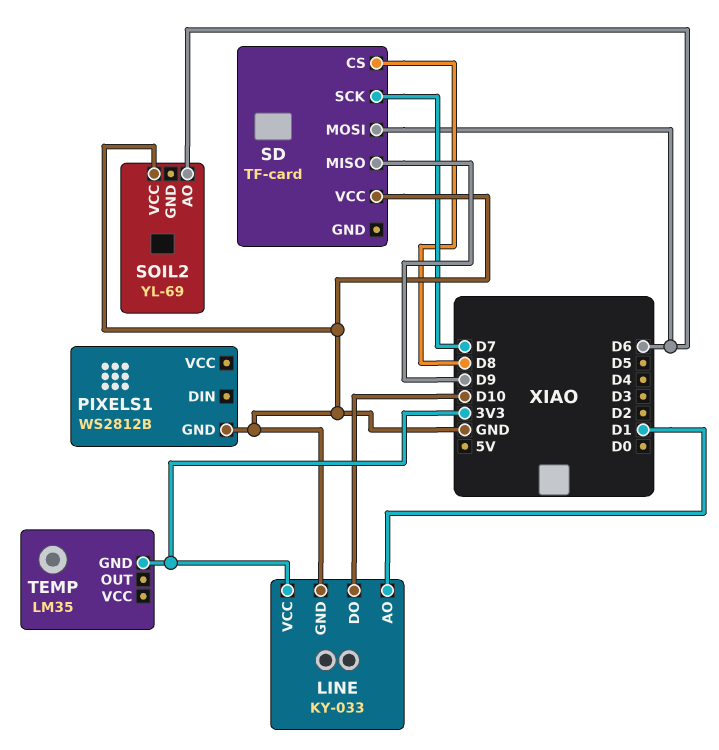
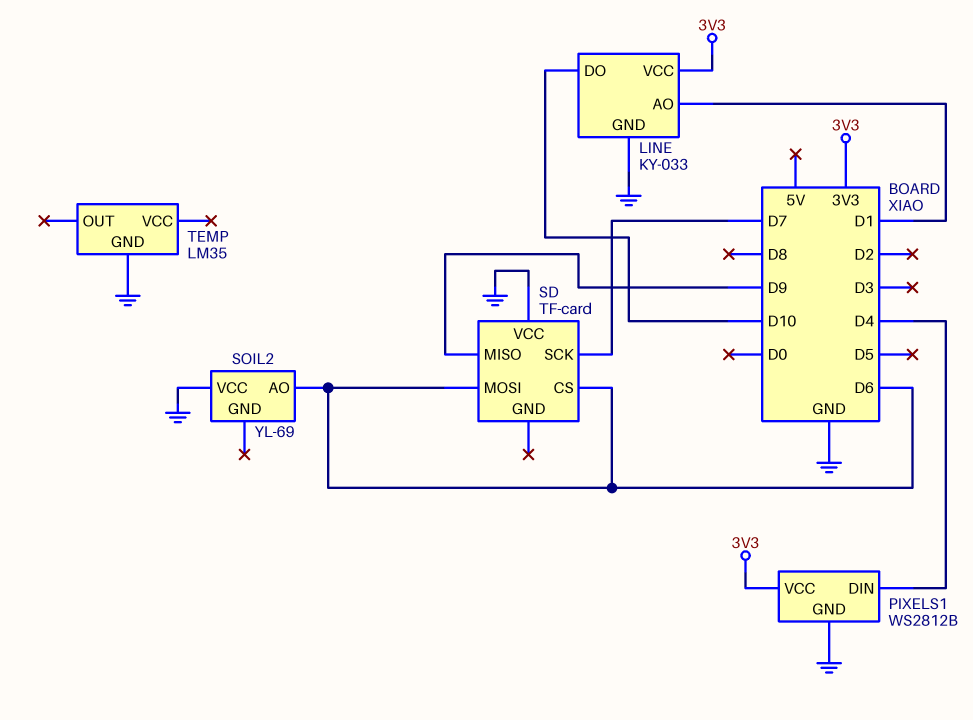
PIXELS1 pin DIN: none -> D4
PIXELS1 pin VCC: none -> 3V3
SD pin CS: D8 -> D6
TEMP pin GND: 3V3 -> GND

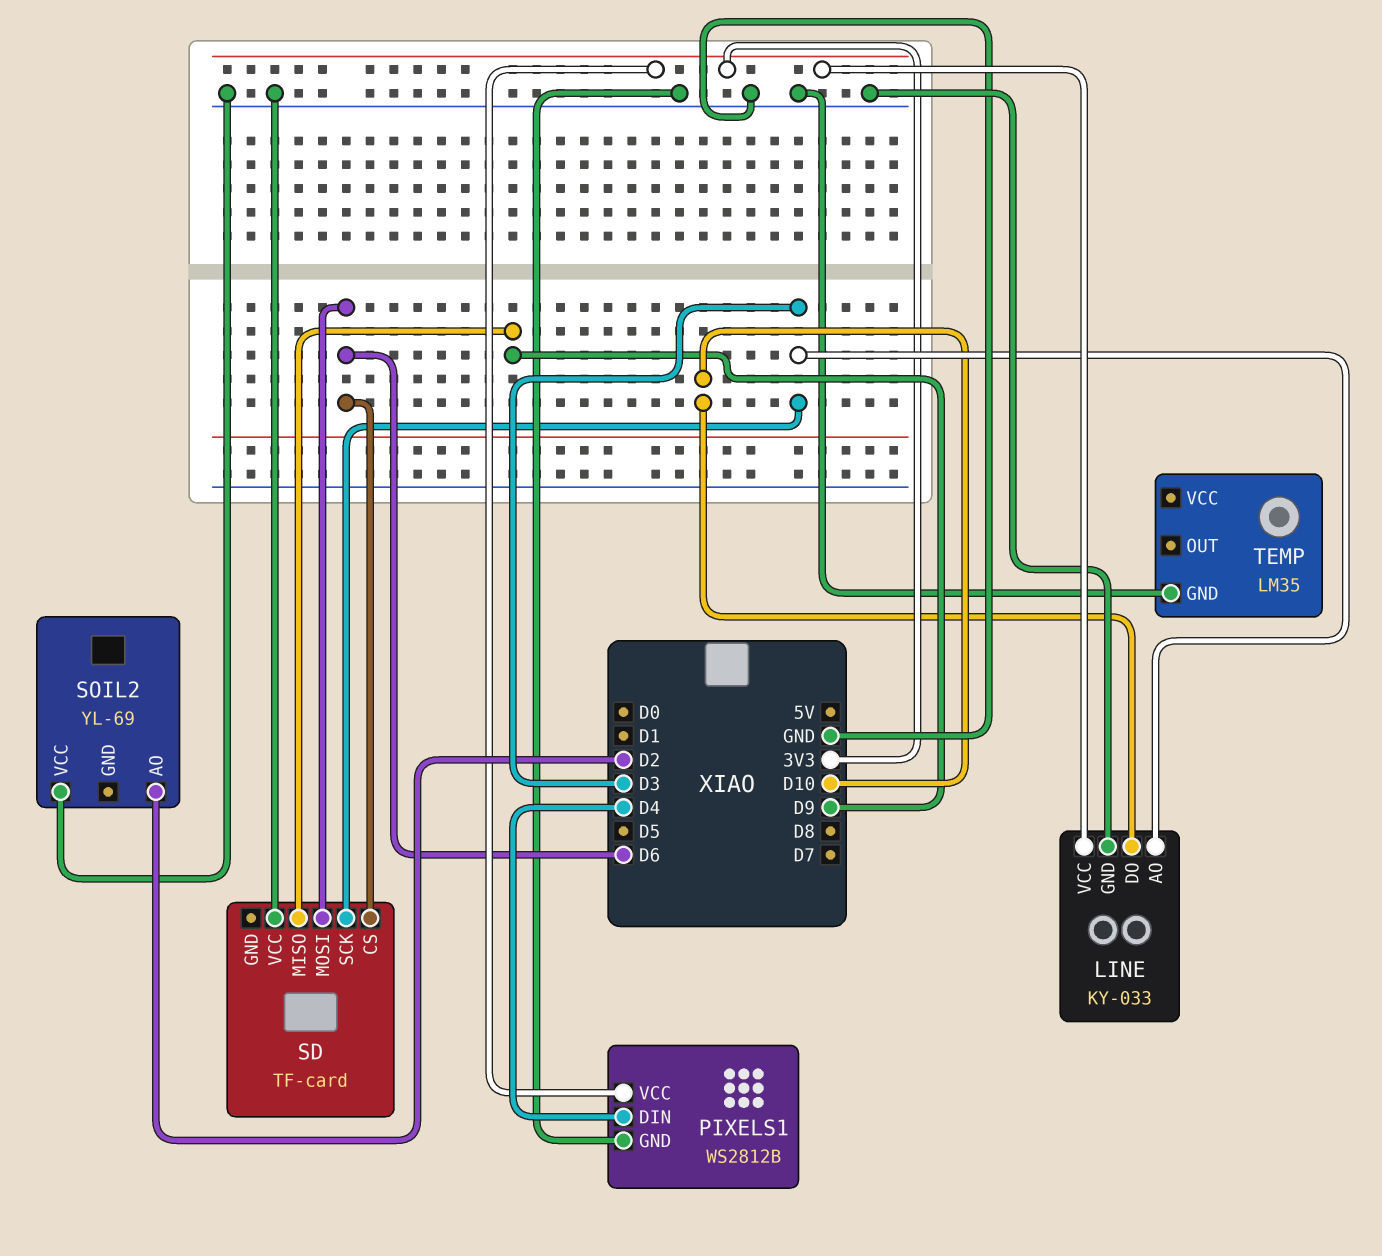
LINE pin AO: D1 -> D3
SD pin SCK: D7 -> D3
SOIL2 pin AO: D6 -> D2

